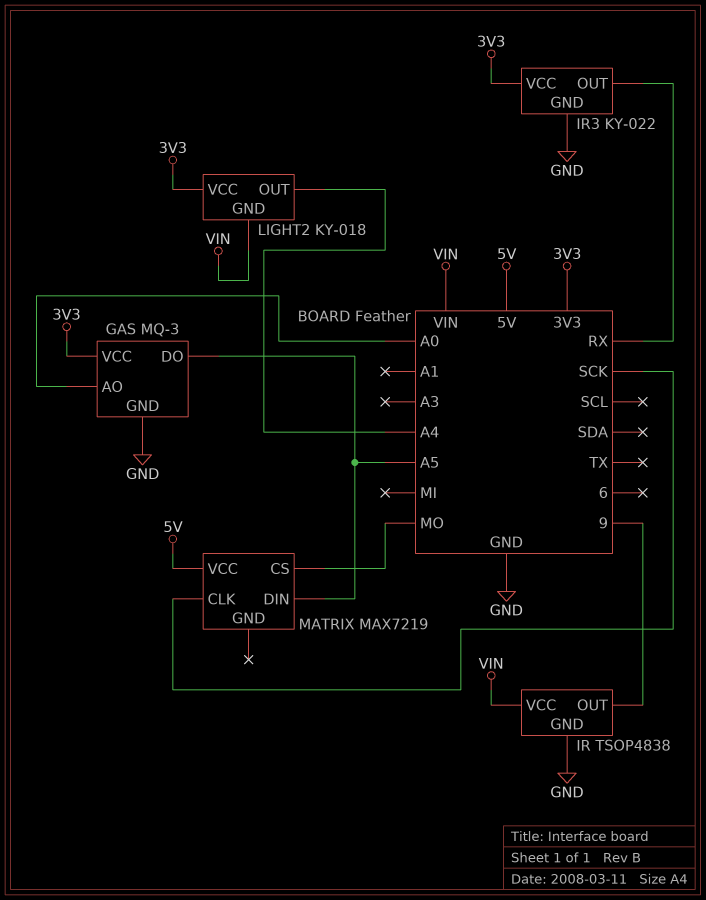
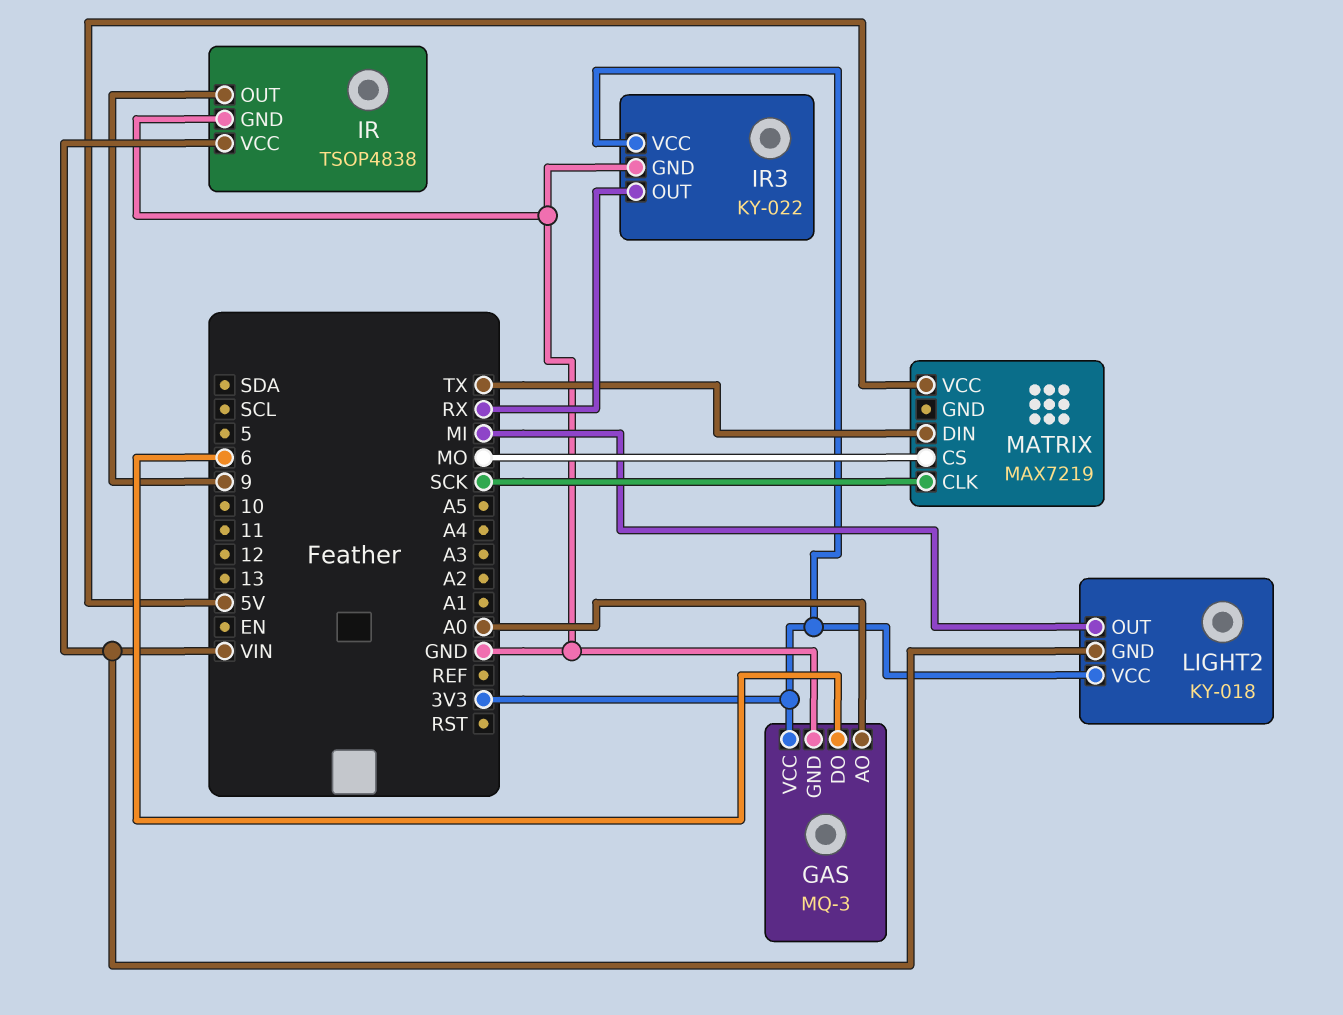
GAS pin DO: A5 -> 6
LIGHT2 pin OUT: A4 -> MI
MATRIX pin DIN: A5 -> TX

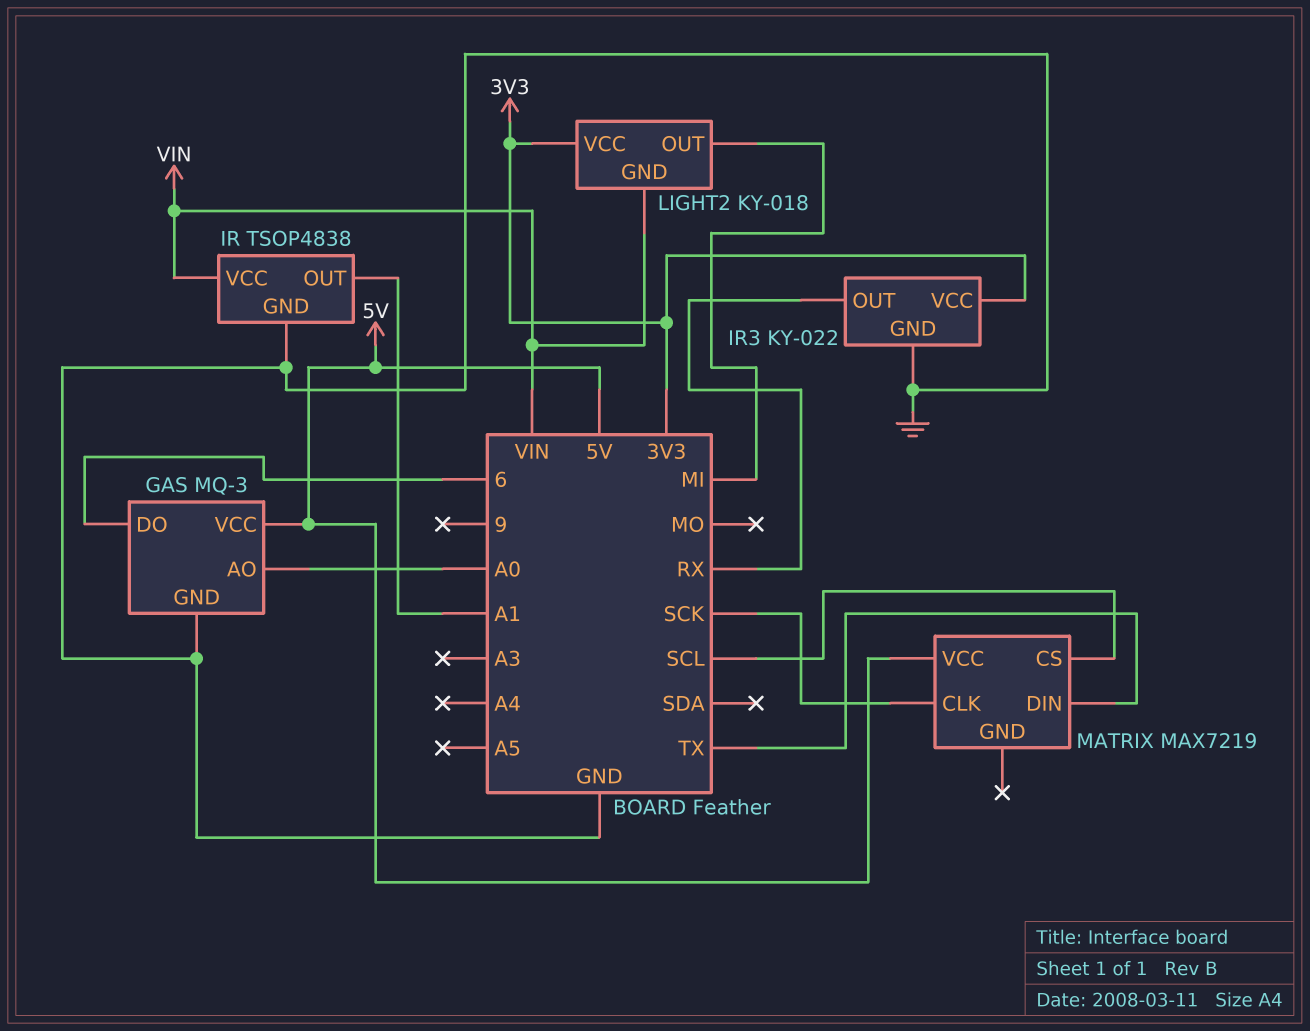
GAS pin VCC: 3V3 -> 5V
IR pin OUT: 9 -> A1
MATRIX pin CS: MO -> SCL

